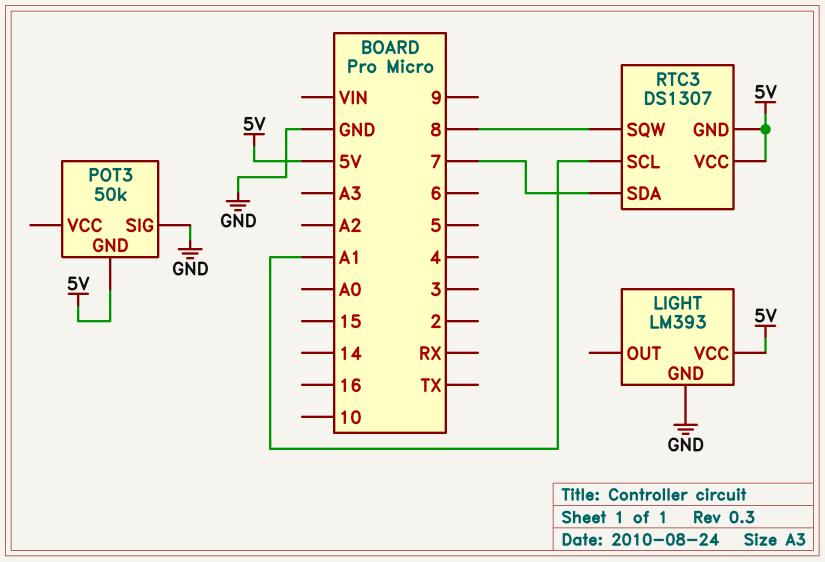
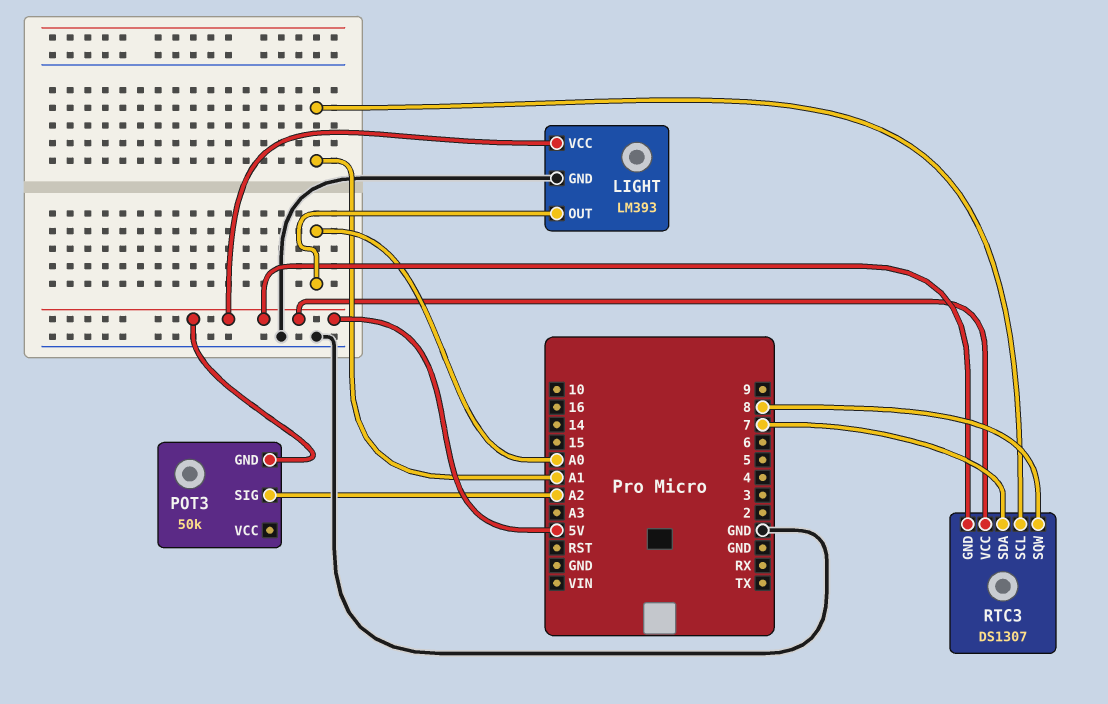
LIGHT pin OUT: none -> A0
POT3 pin SIG: GND -> A2

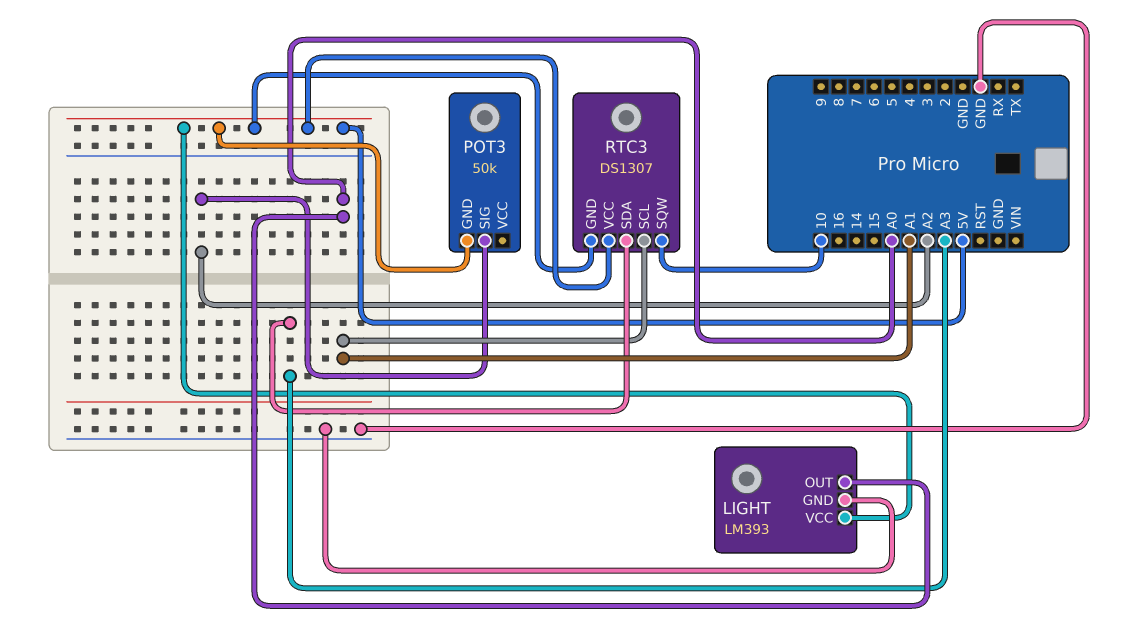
RTC3 pin SDA: 7 -> A3
RTC3 pin SQW: 8 -> 10

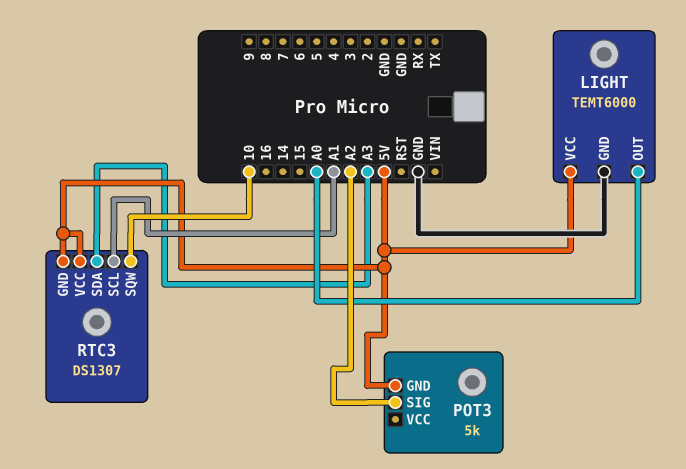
LIGHT: LM393 -> TEMT6000
POT3: 50k -> 5k

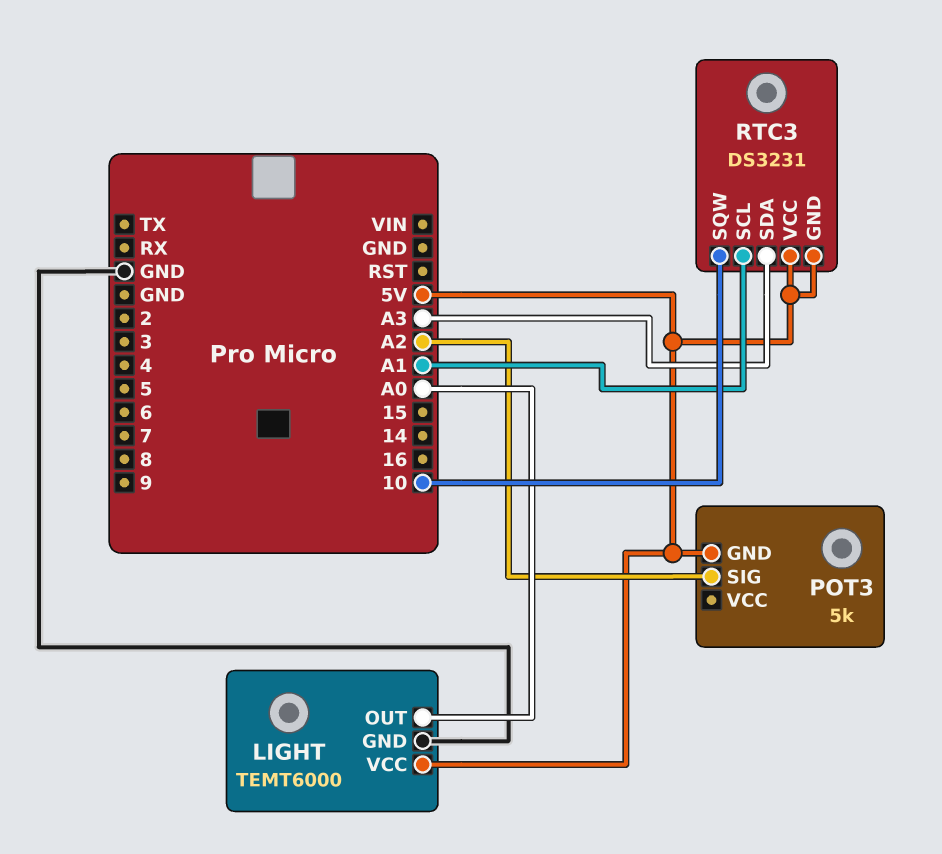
RTC3: DS1307 -> DS3231

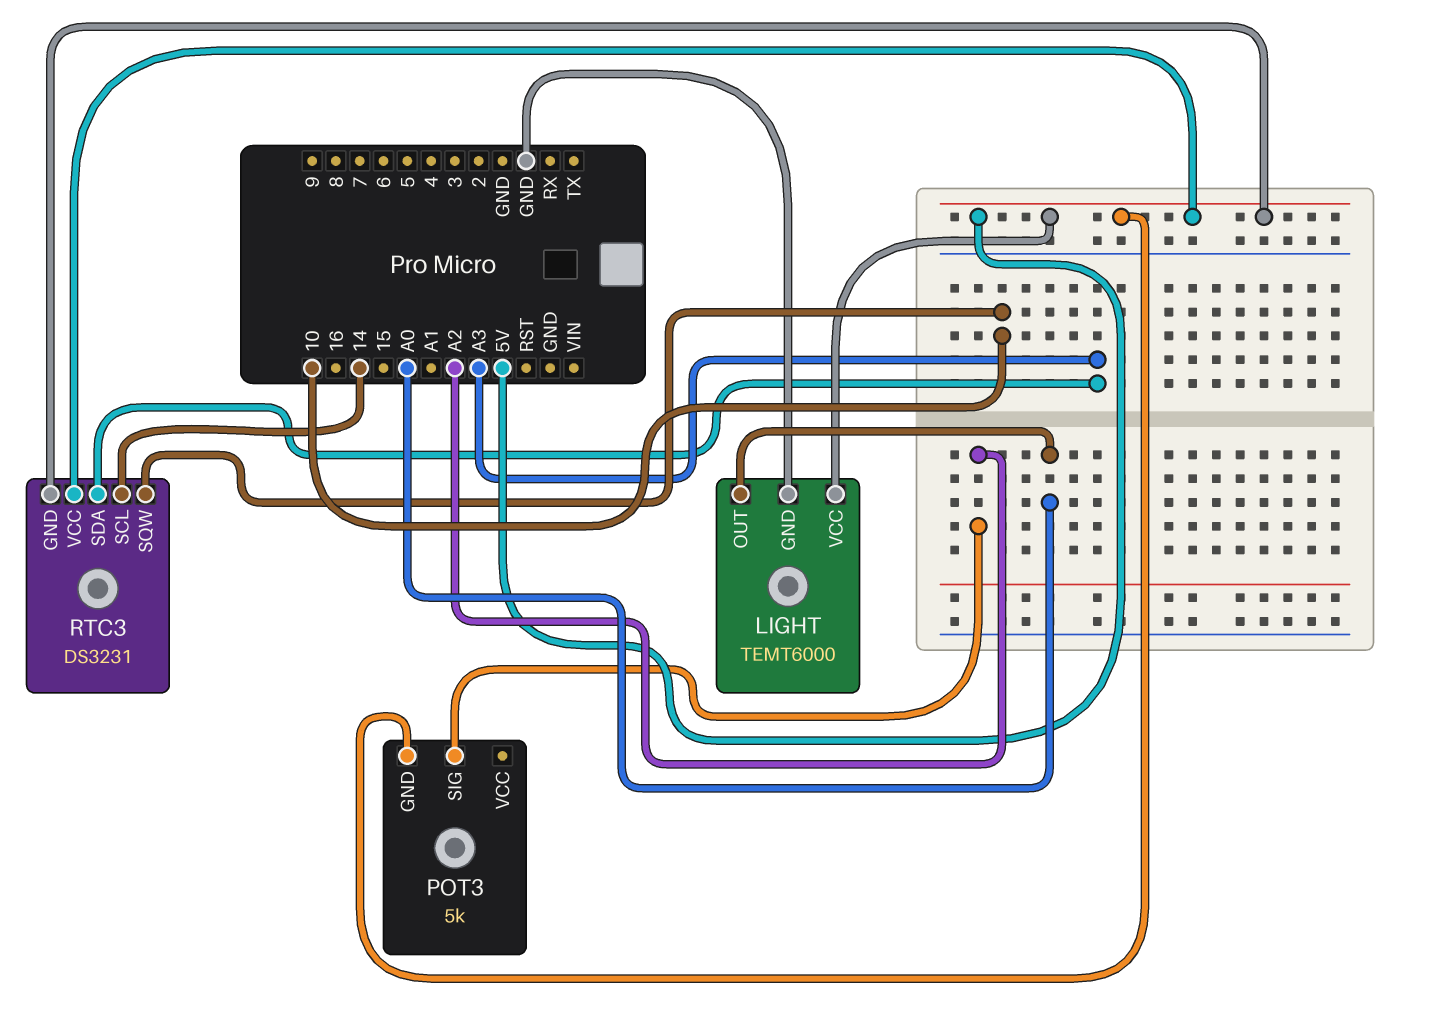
RTC3 pin SCL: A1 -> 14

